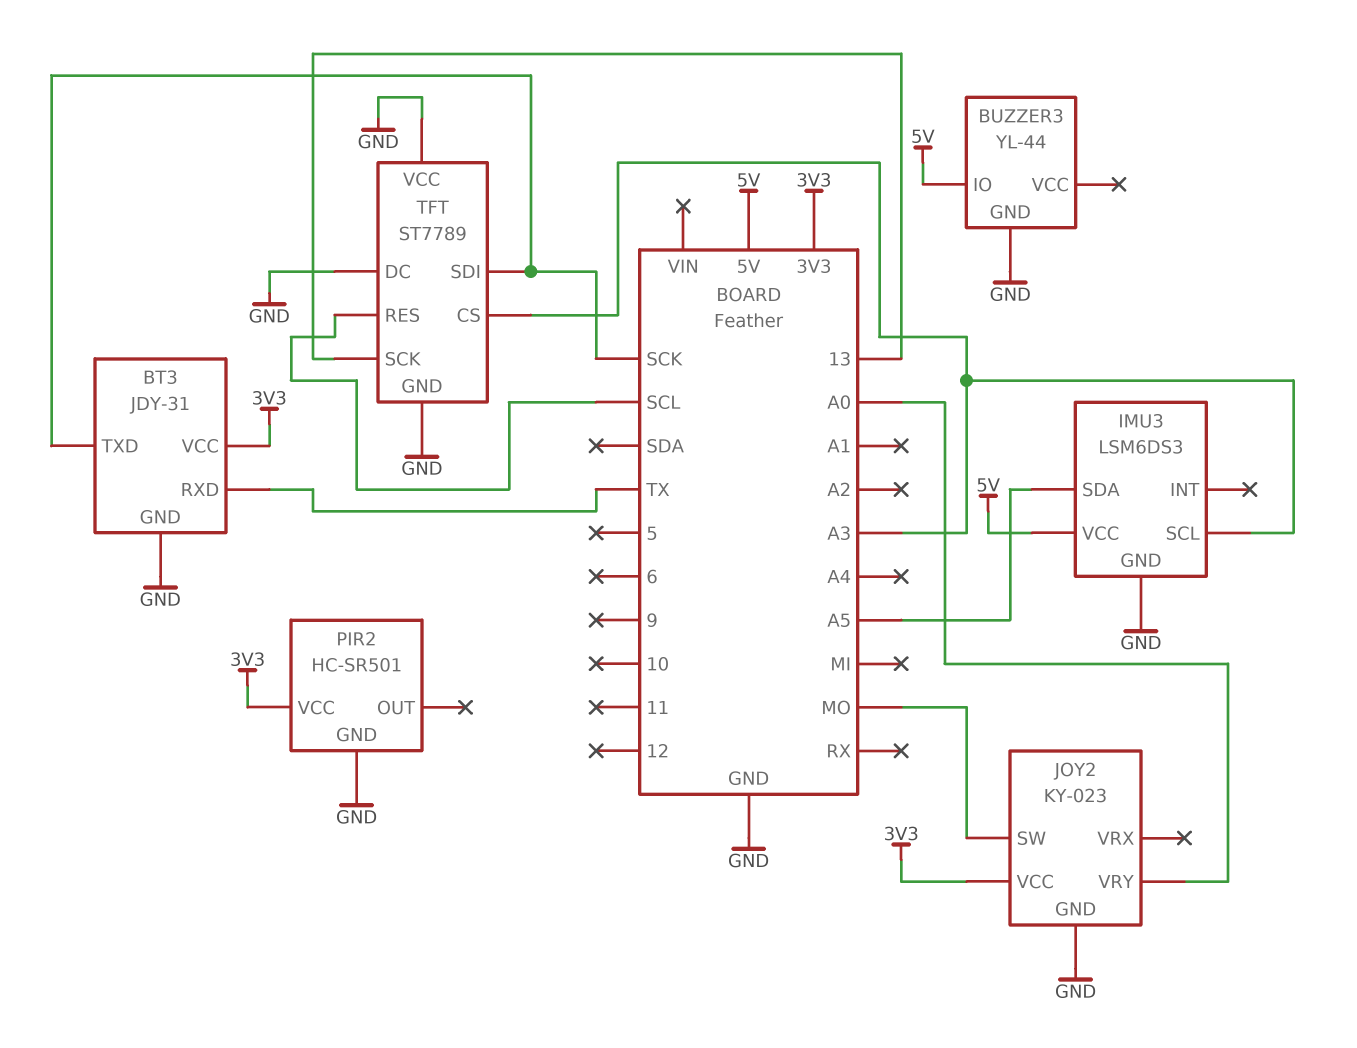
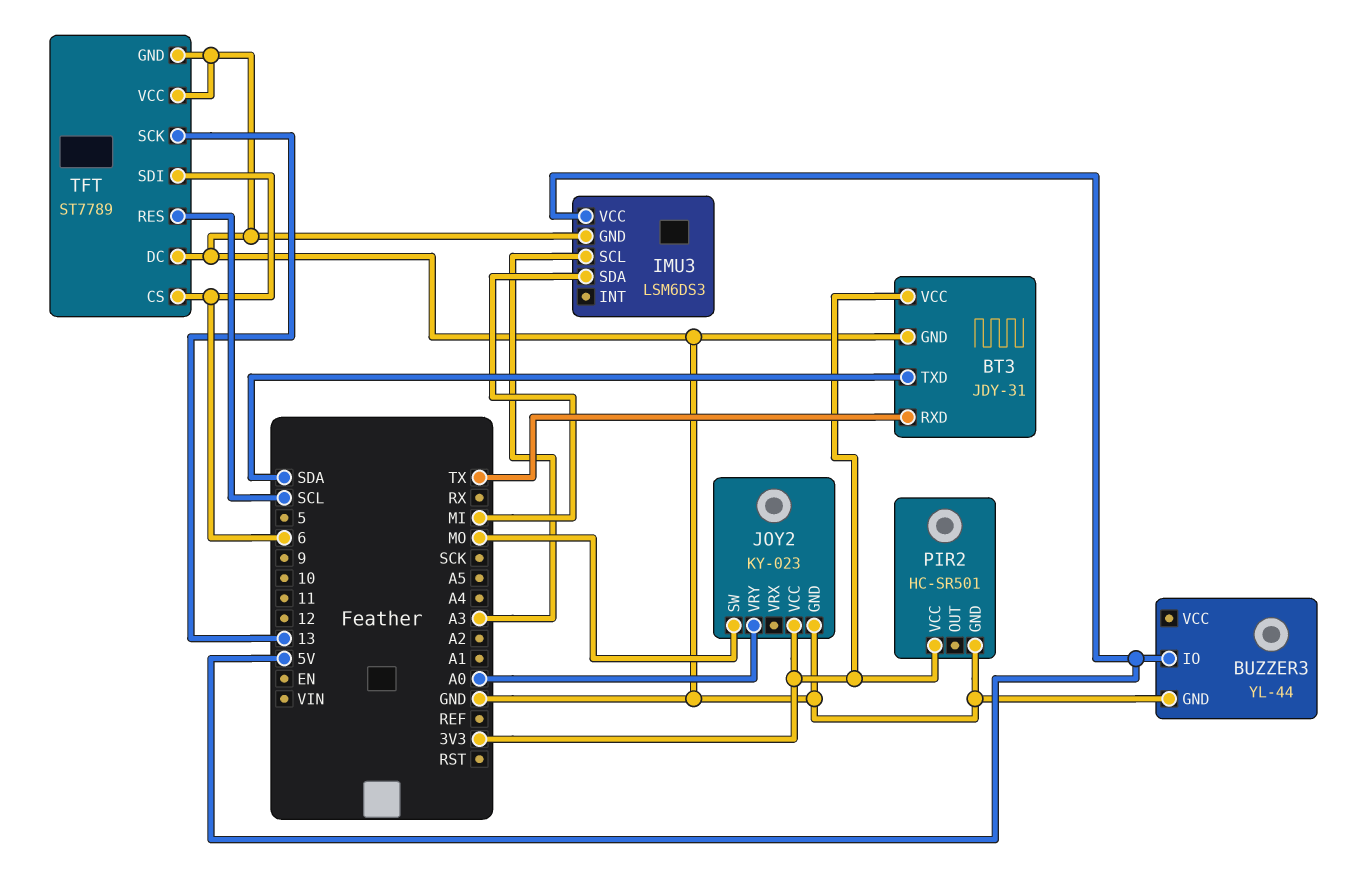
BT3 pin TXD: SCK -> SDA
IMU3 pin SDA: A5 -> MI
TFT pin CS: A3 -> 6
TFT pin SDI: SCK -> 6

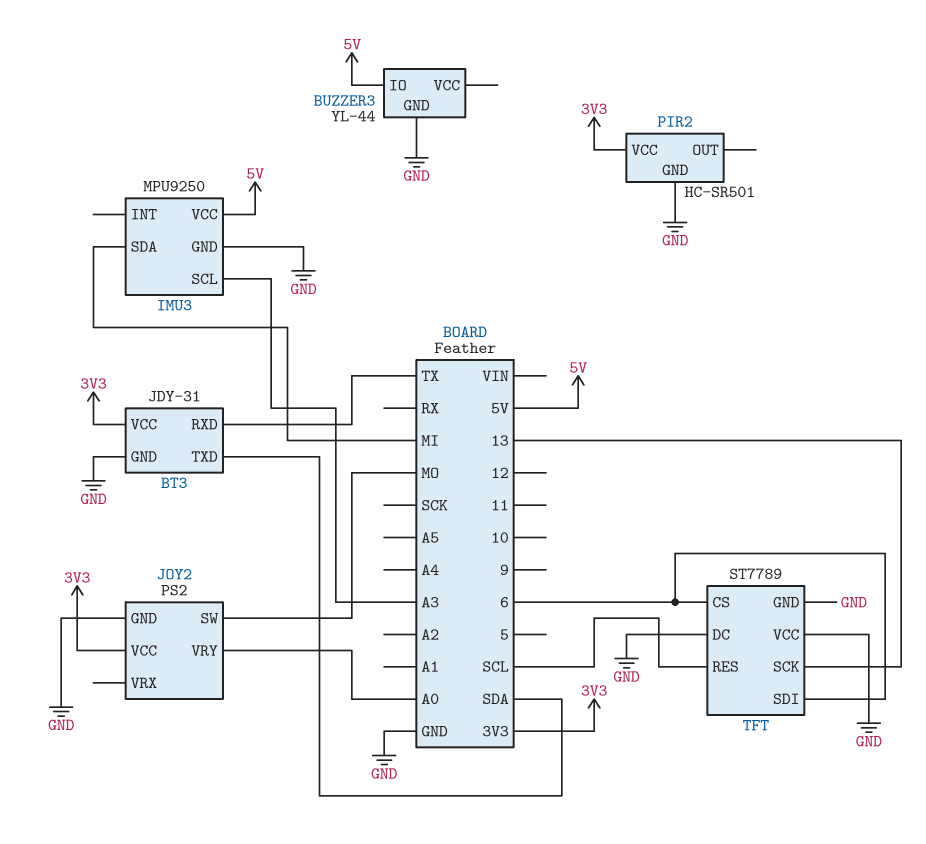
IMU3: LSM6DS3 -> MPU9250
JOY2: KY-023 -> PS2

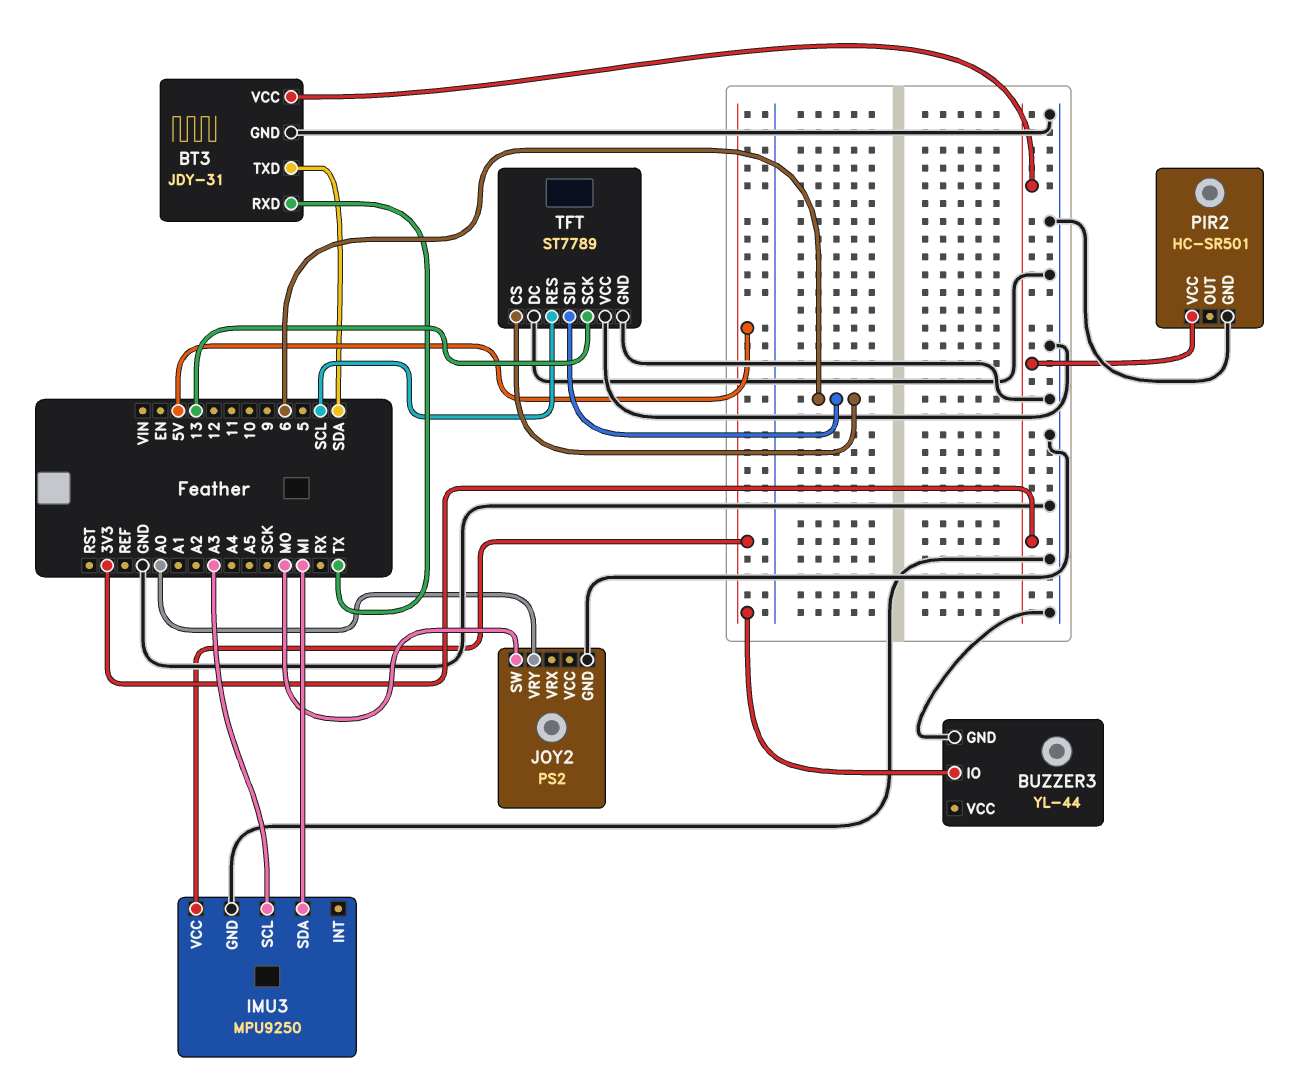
JOY2 pin VCC: 3V3 -> none

